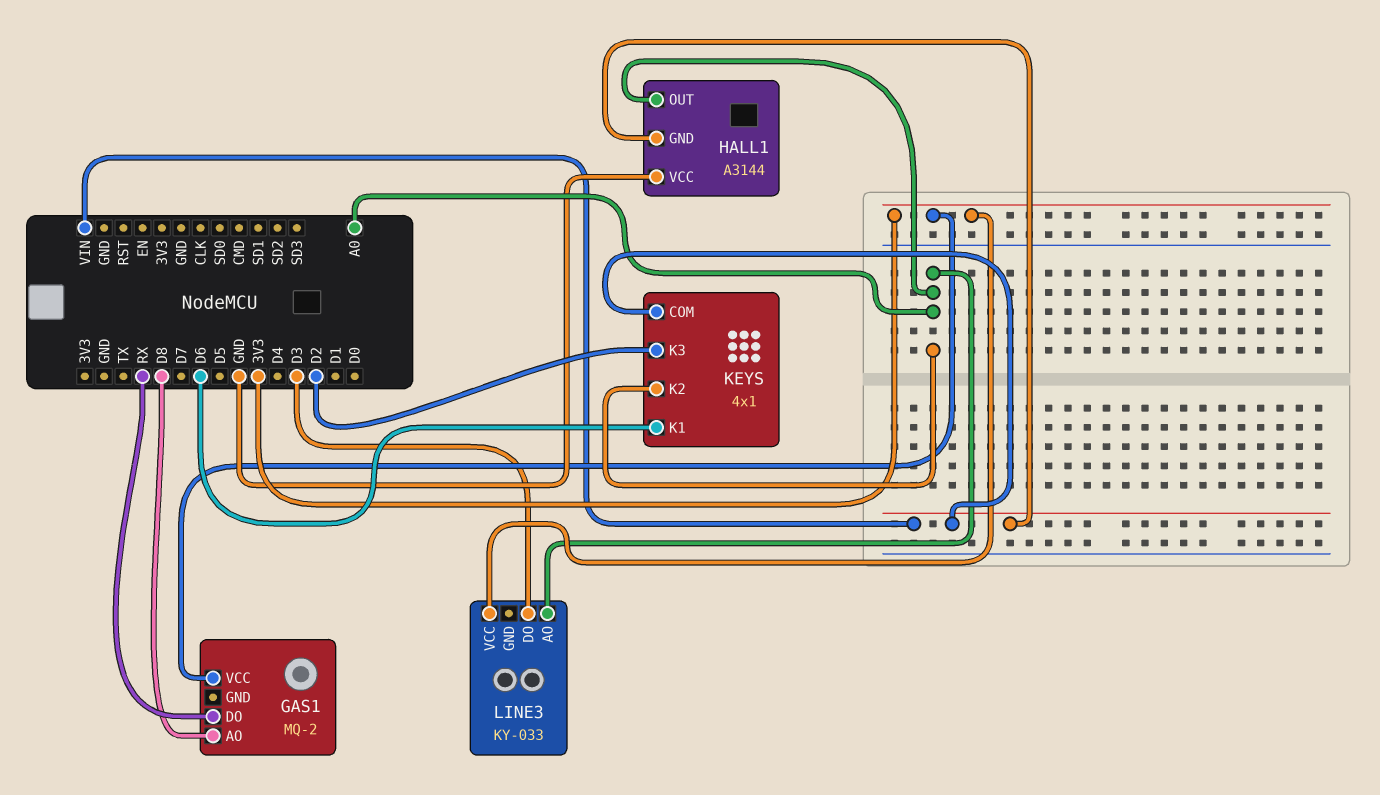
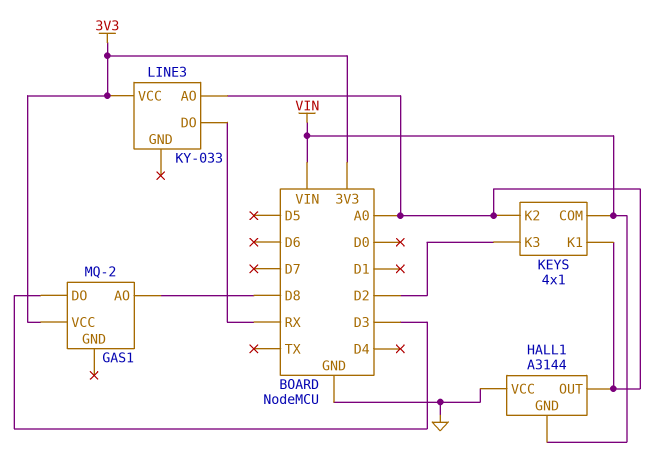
GAS1 pin DO: RX -> D3
KEYS pin K1: D6 -> A0
LINE3 pin DO: D3 -> RX

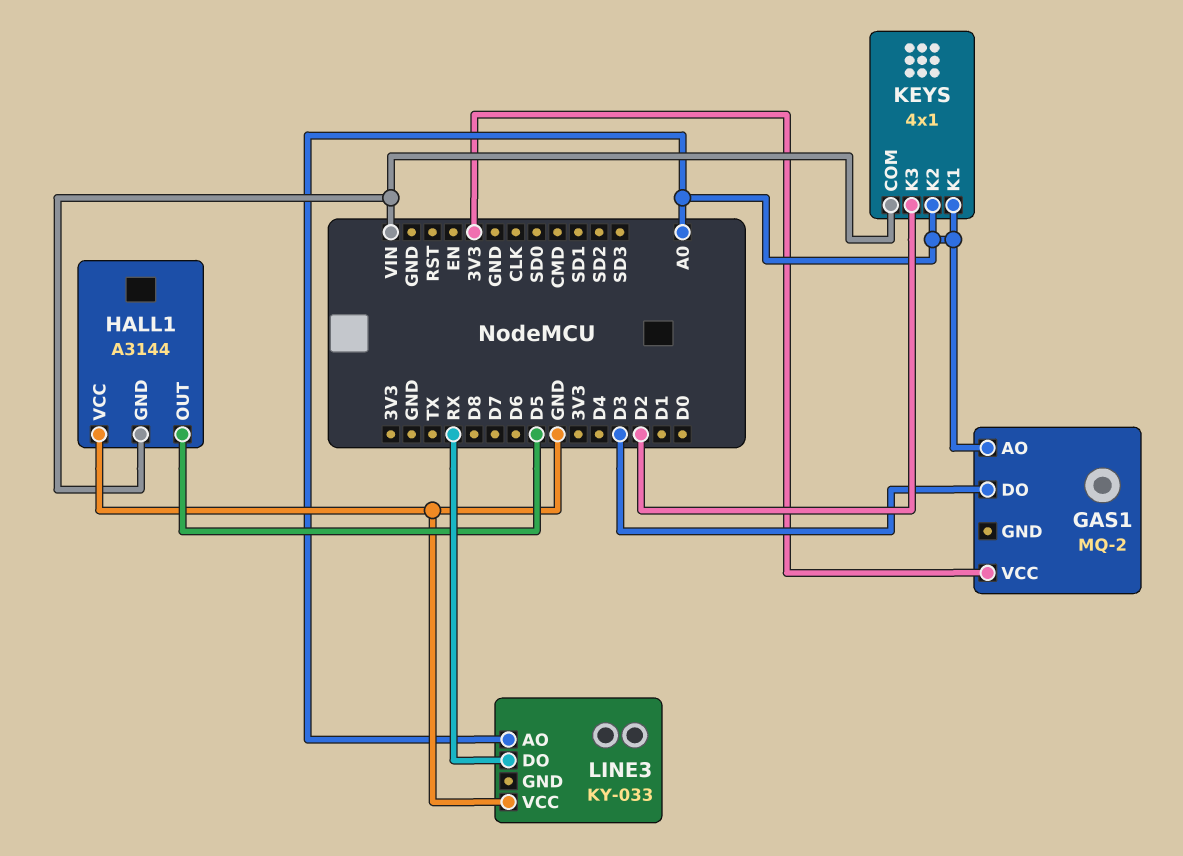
GAS1 pin AO: D8 -> A0
HALL1 pin OUT: A0 -> D5
LINE3 pin VCC: 3V3 -> GND

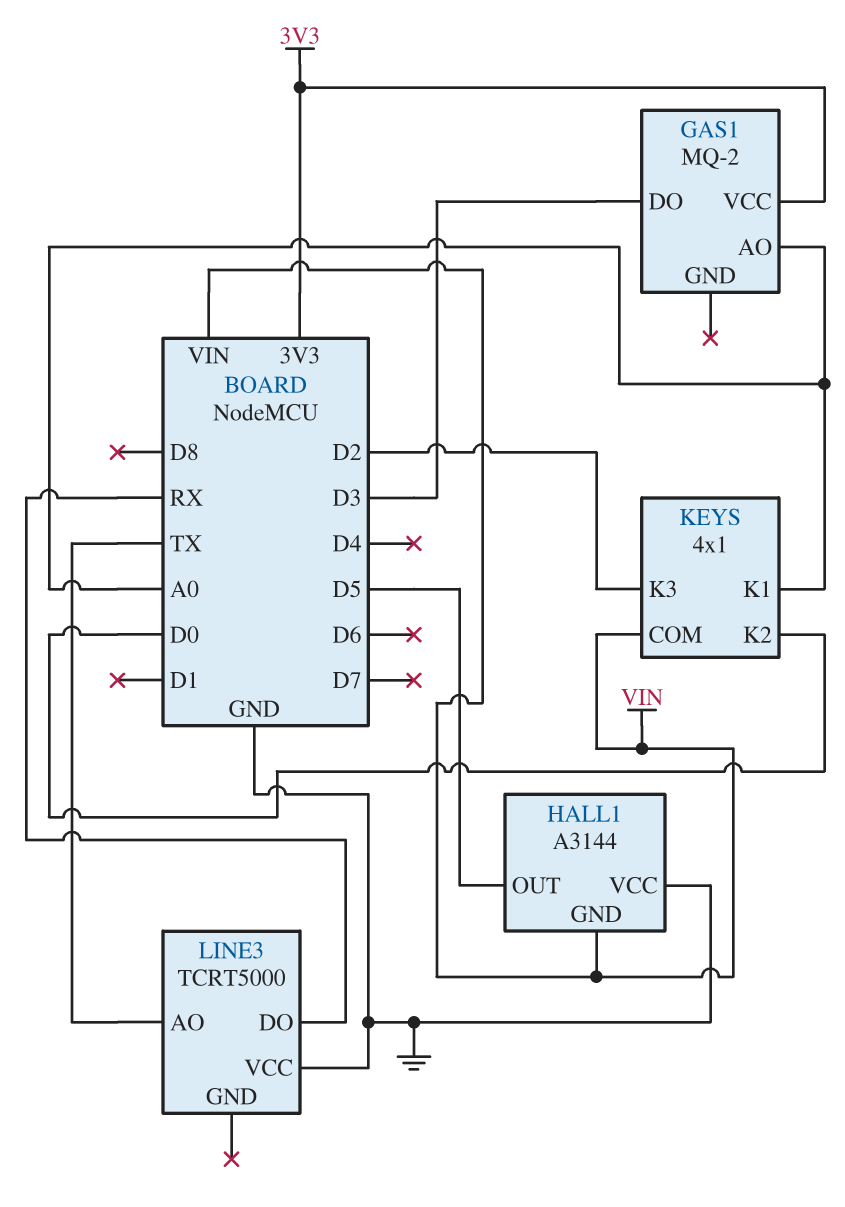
KEYS pin K2: A0 -> D0
LINE3: KY-033 -> TCRT5000
LINE3 pin AO: A0 -> TX

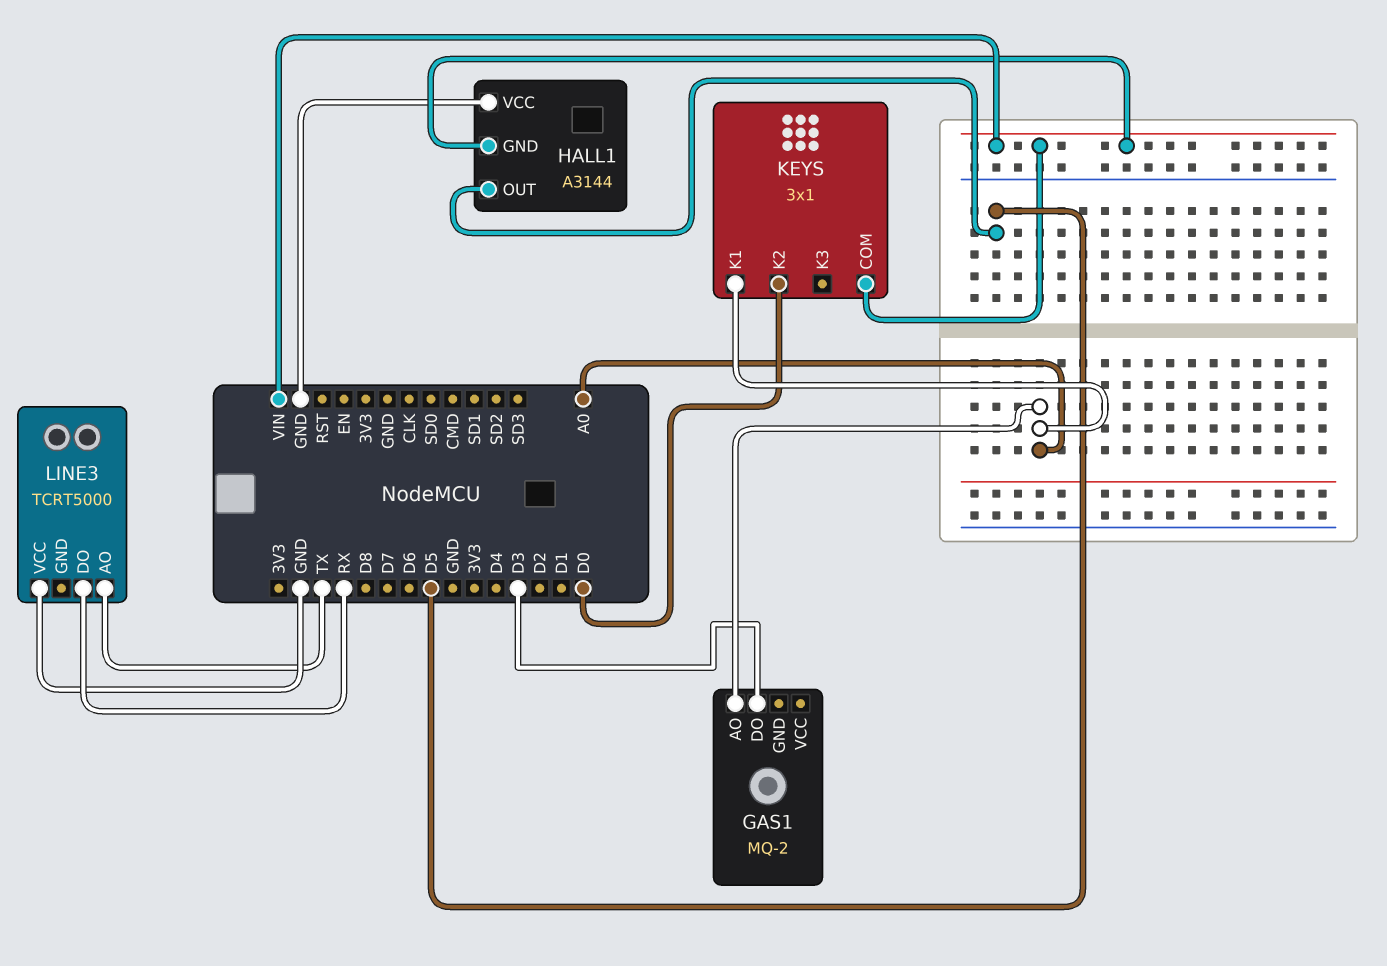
GAS1 pin VCC: 3V3 -> none
KEYS: 4x1 -> 3x1
KEYS pin K3: D2 -> none

